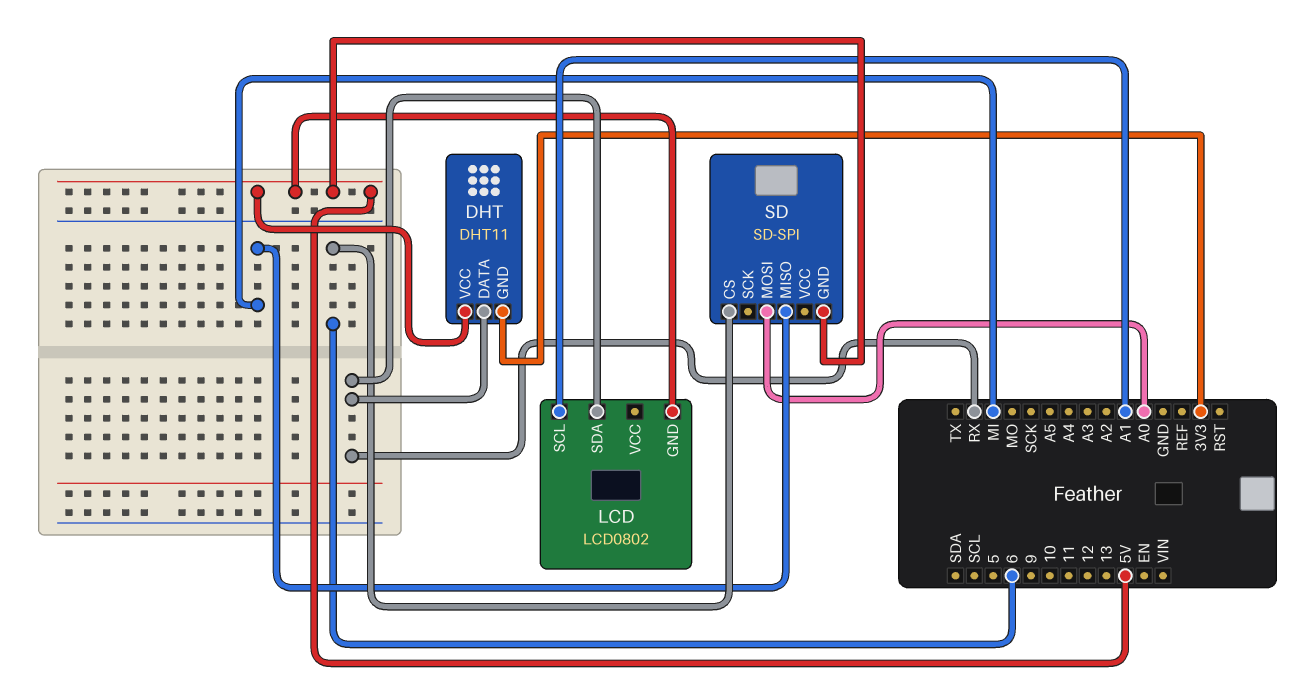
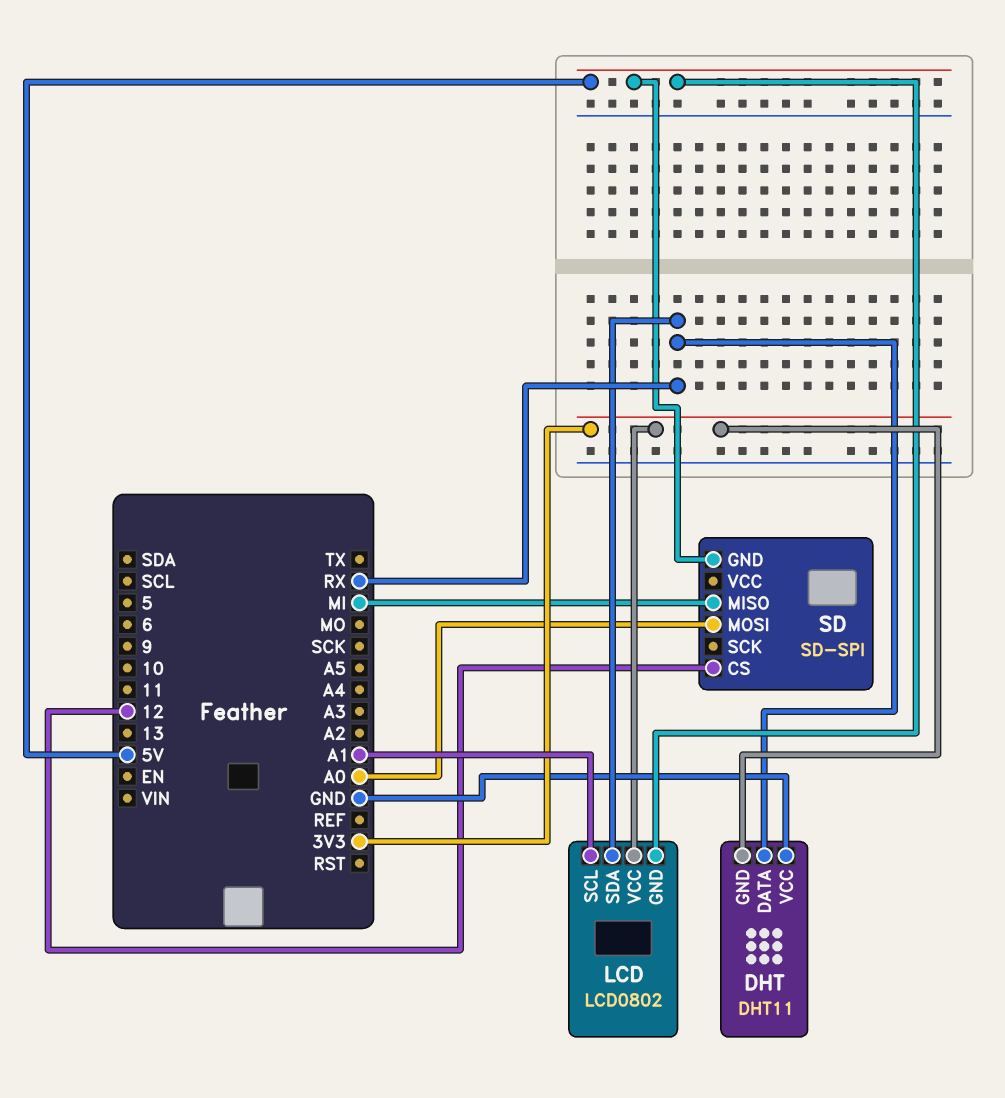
DHT pin VCC: 5V -> GND
LCD pin VCC: none -> 3V3
SD pin CS: 6 -> 12

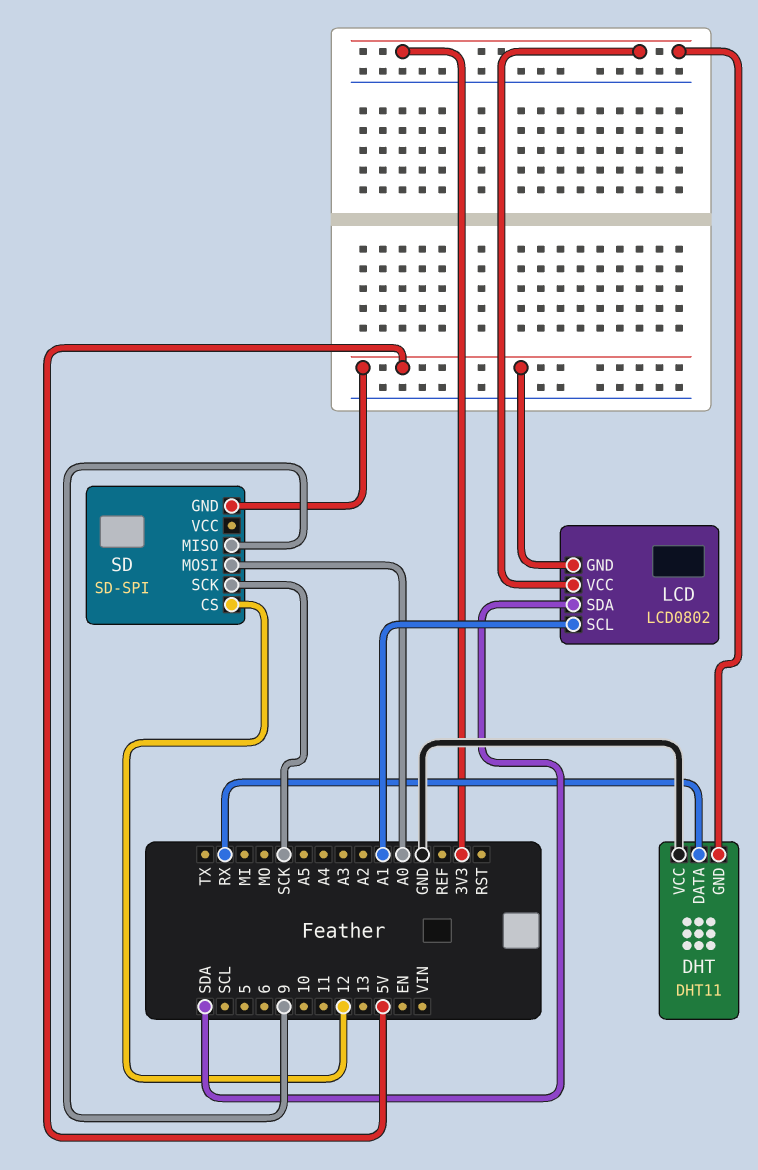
LCD pin SDA: RX -> SDA
SD pin MISO: MI -> 9
SD pin SCK: none -> SCK

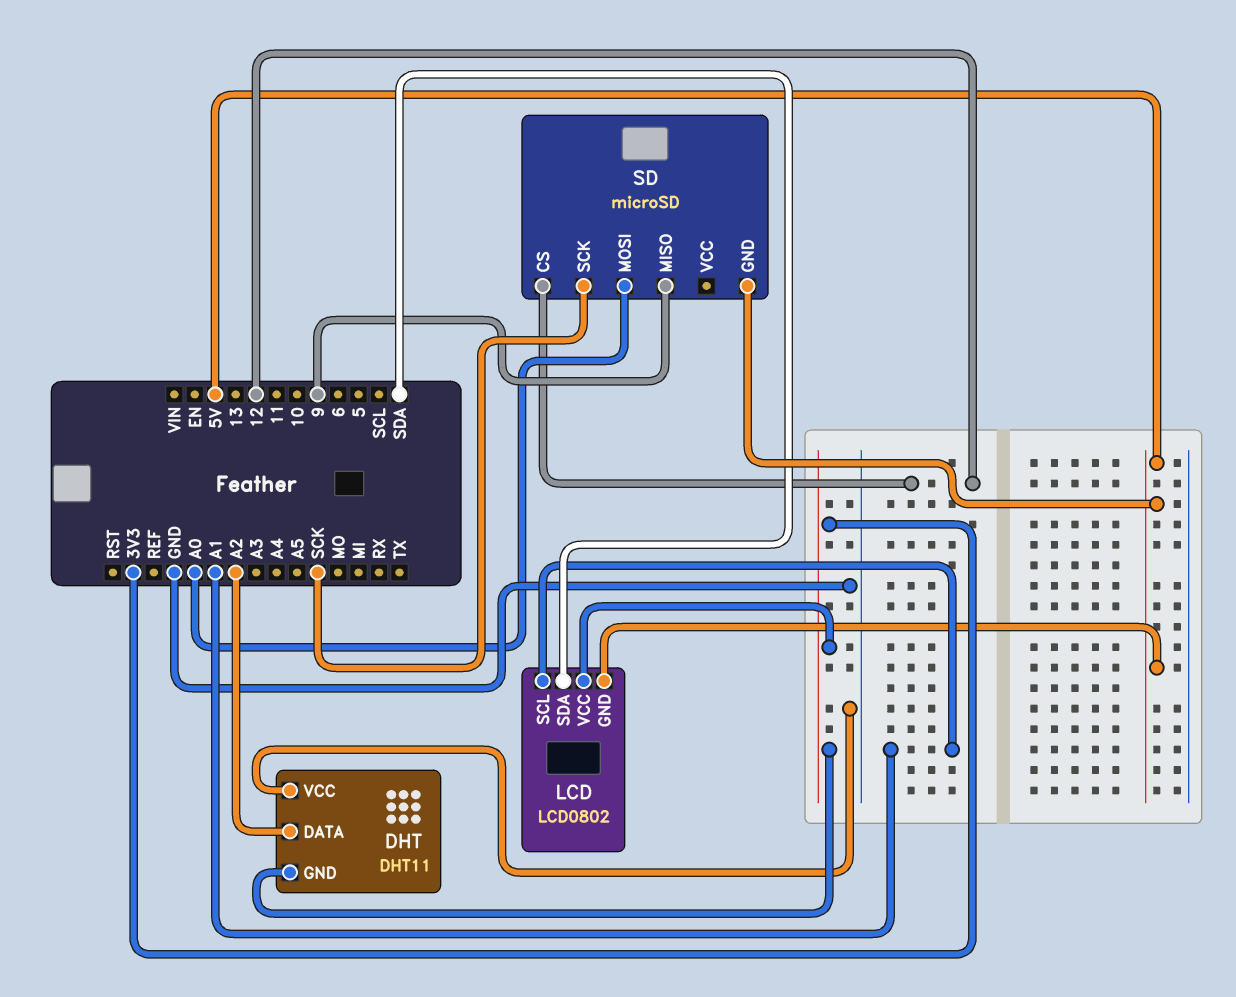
DHT pin DATA: RX -> A2
SD: SD-SPI -> microSD

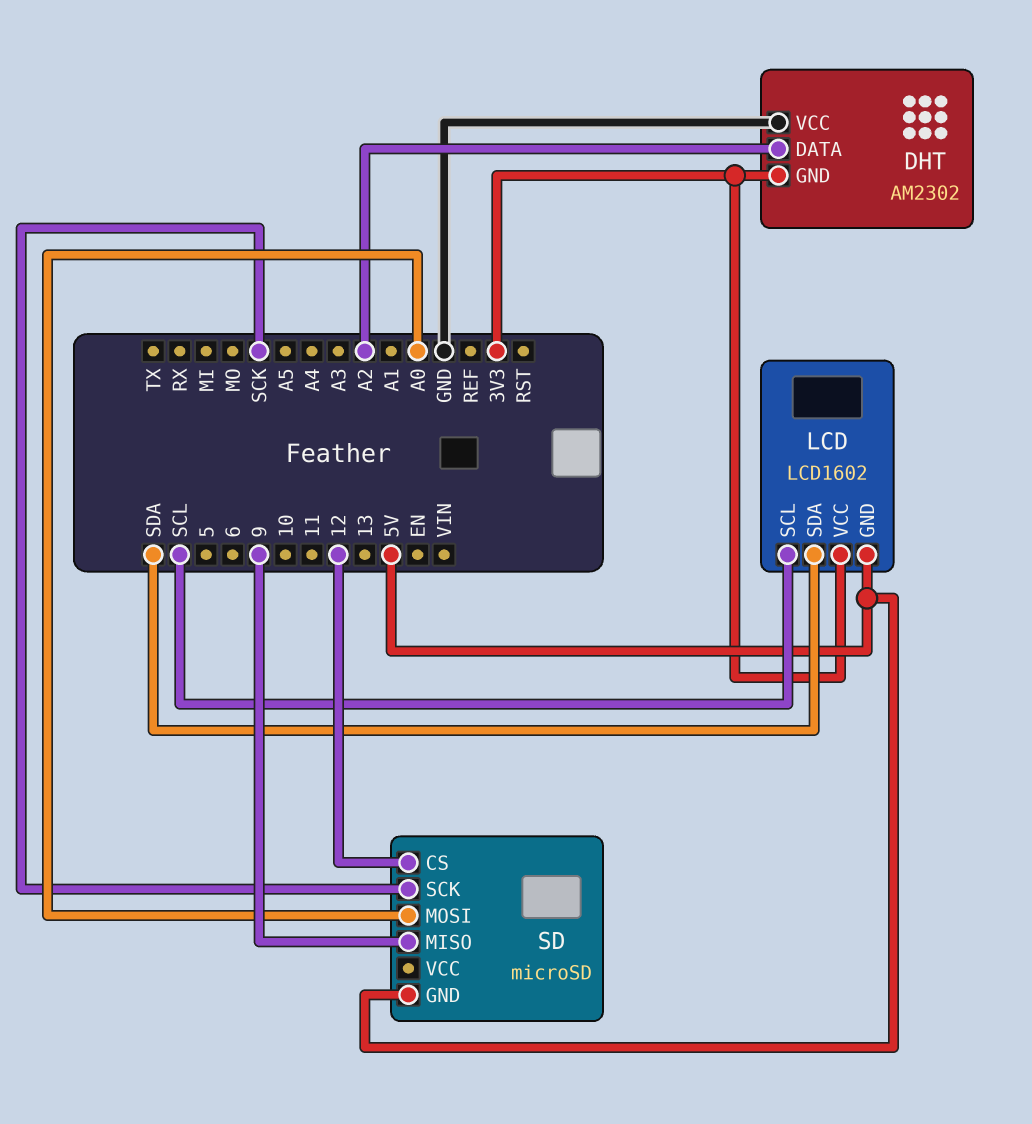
DHT: DHT11 -> AM2302
LCD: LCD0802 -> LCD1602
LCD pin SCL: A1 -> SCL

